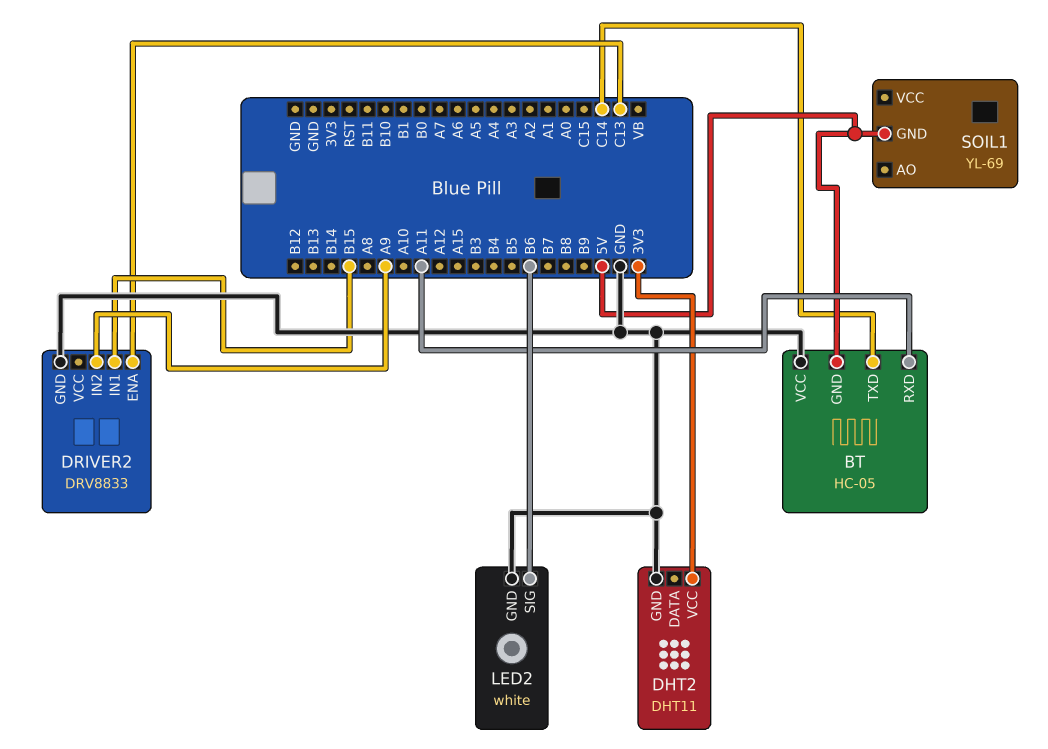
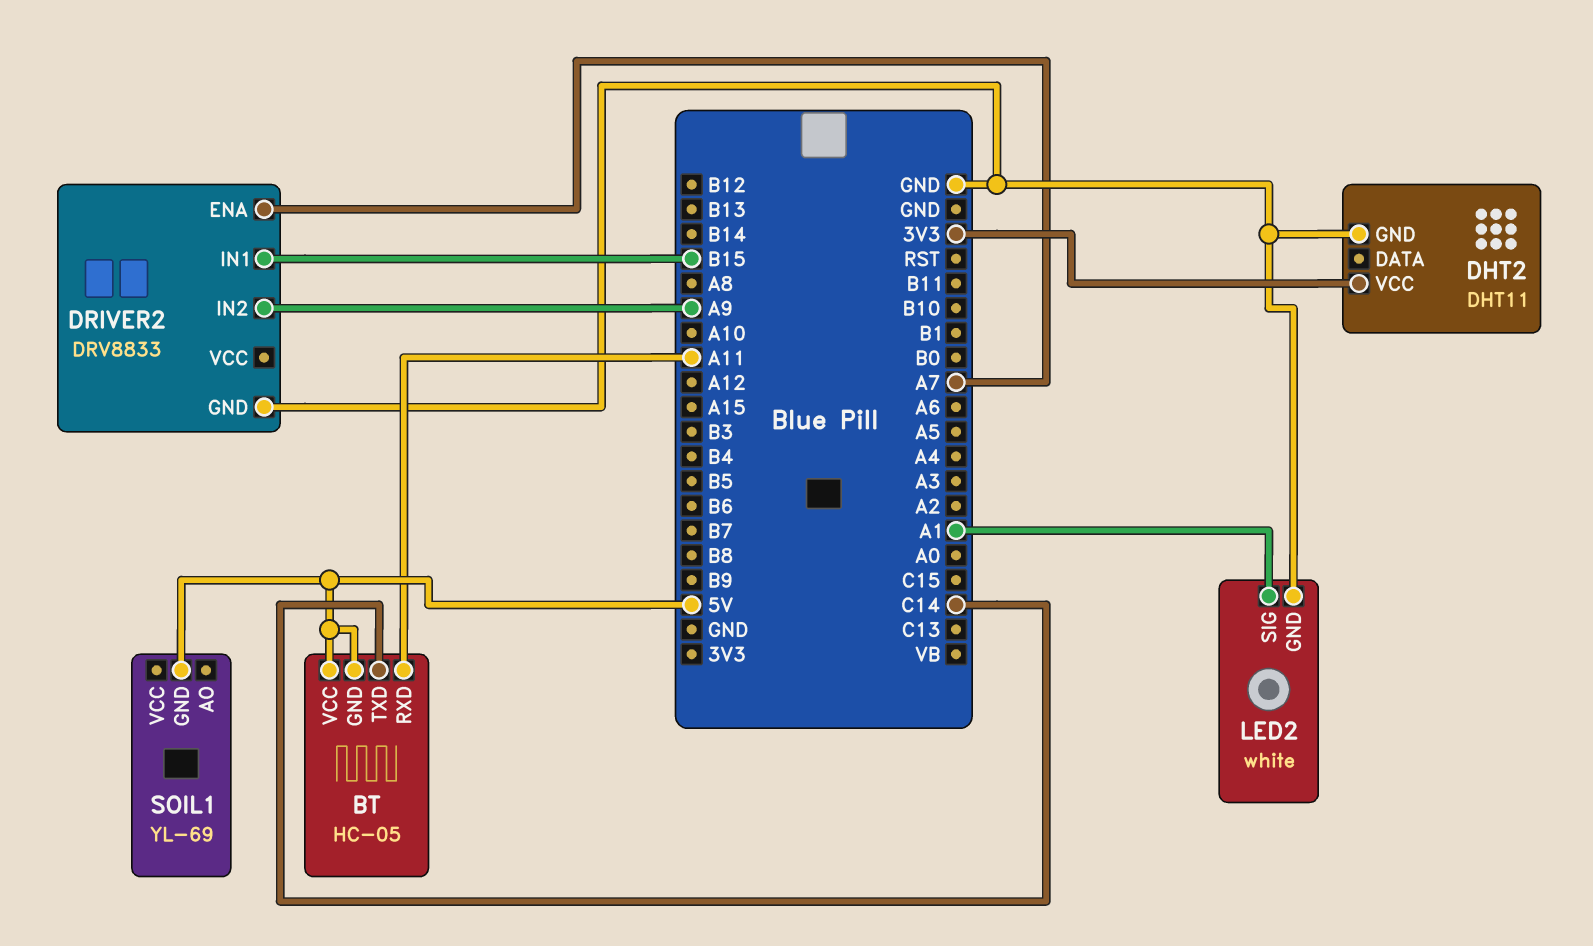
BT pin VCC: GND -> 5V
DRIVER2 pin ENA: C13 -> A7
LED2 pin SIG: B6 -> A1

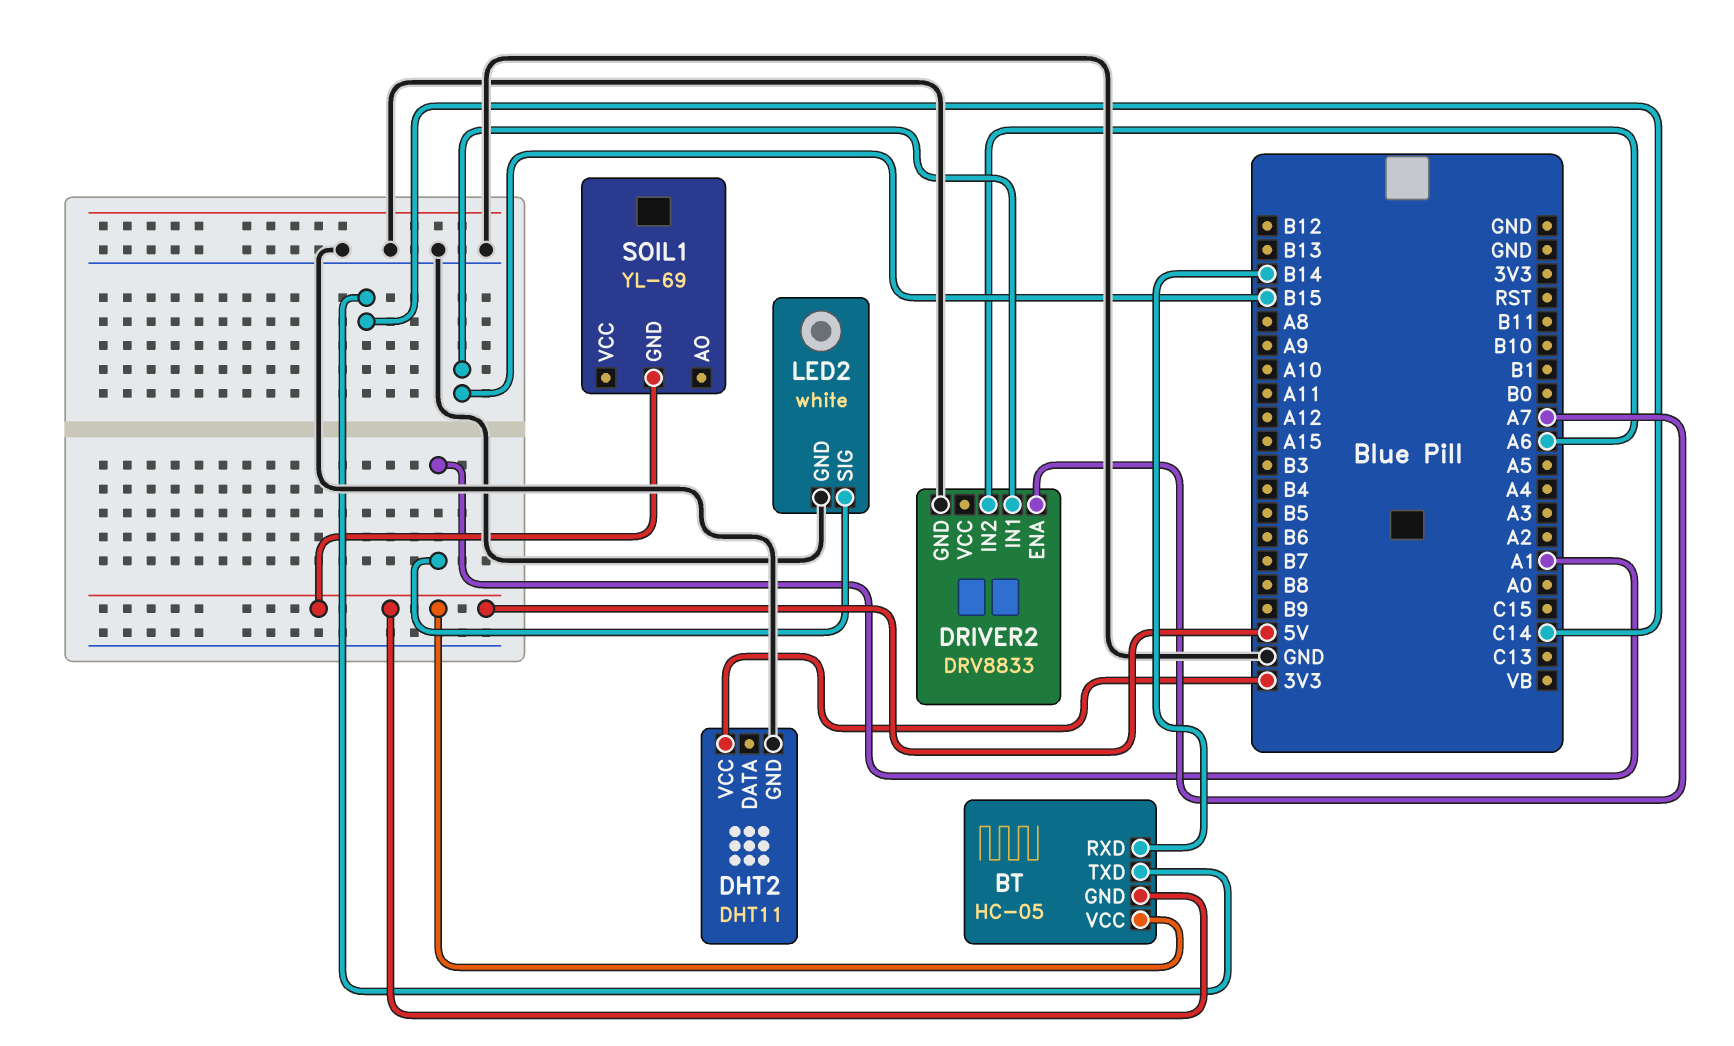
BT pin RXD: A11 -> B14
DRIVER2 pin IN2: A9 -> A6

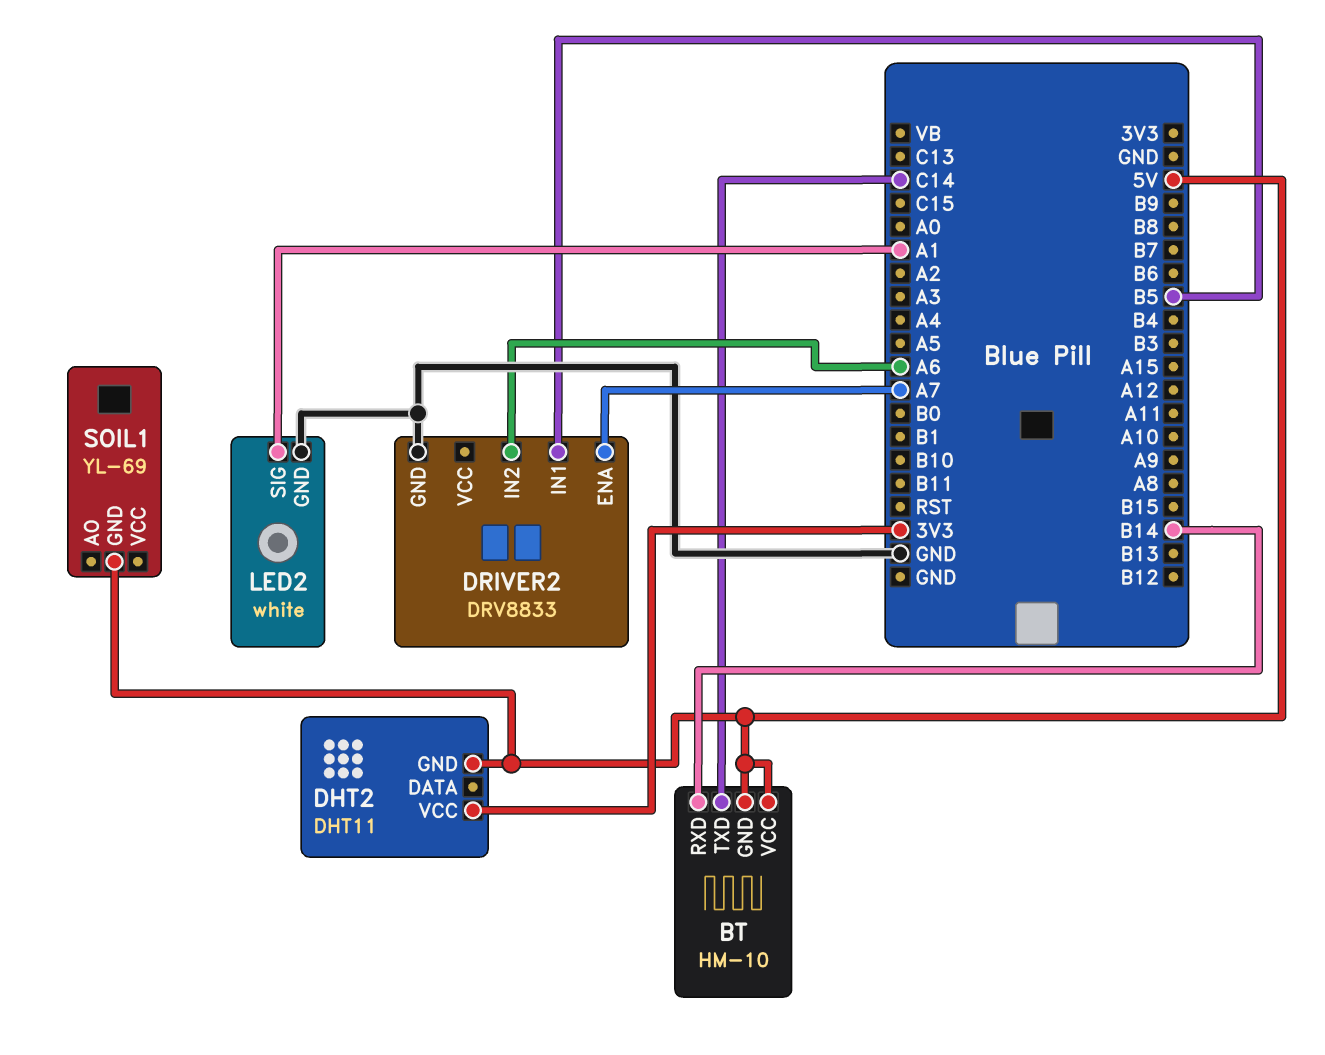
BT: HC-05 -> HM-10
DHT2 pin GND: GND -> 5V
DRIVER2 pin IN1: B15 -> B5

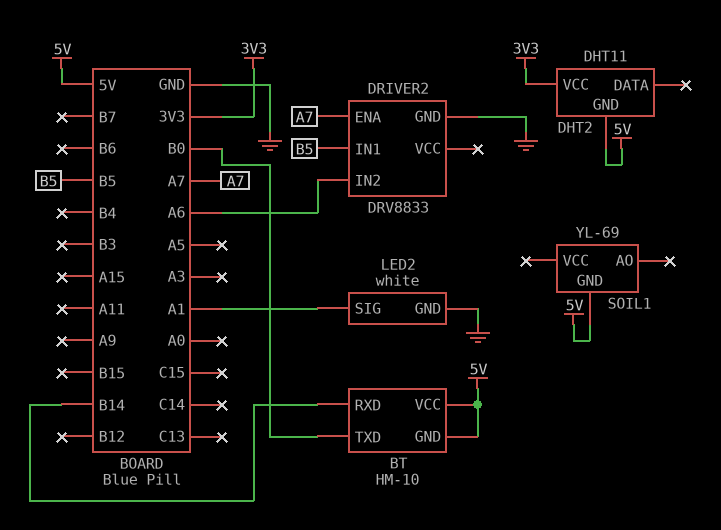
BT pin TXD: C14 -> B0

